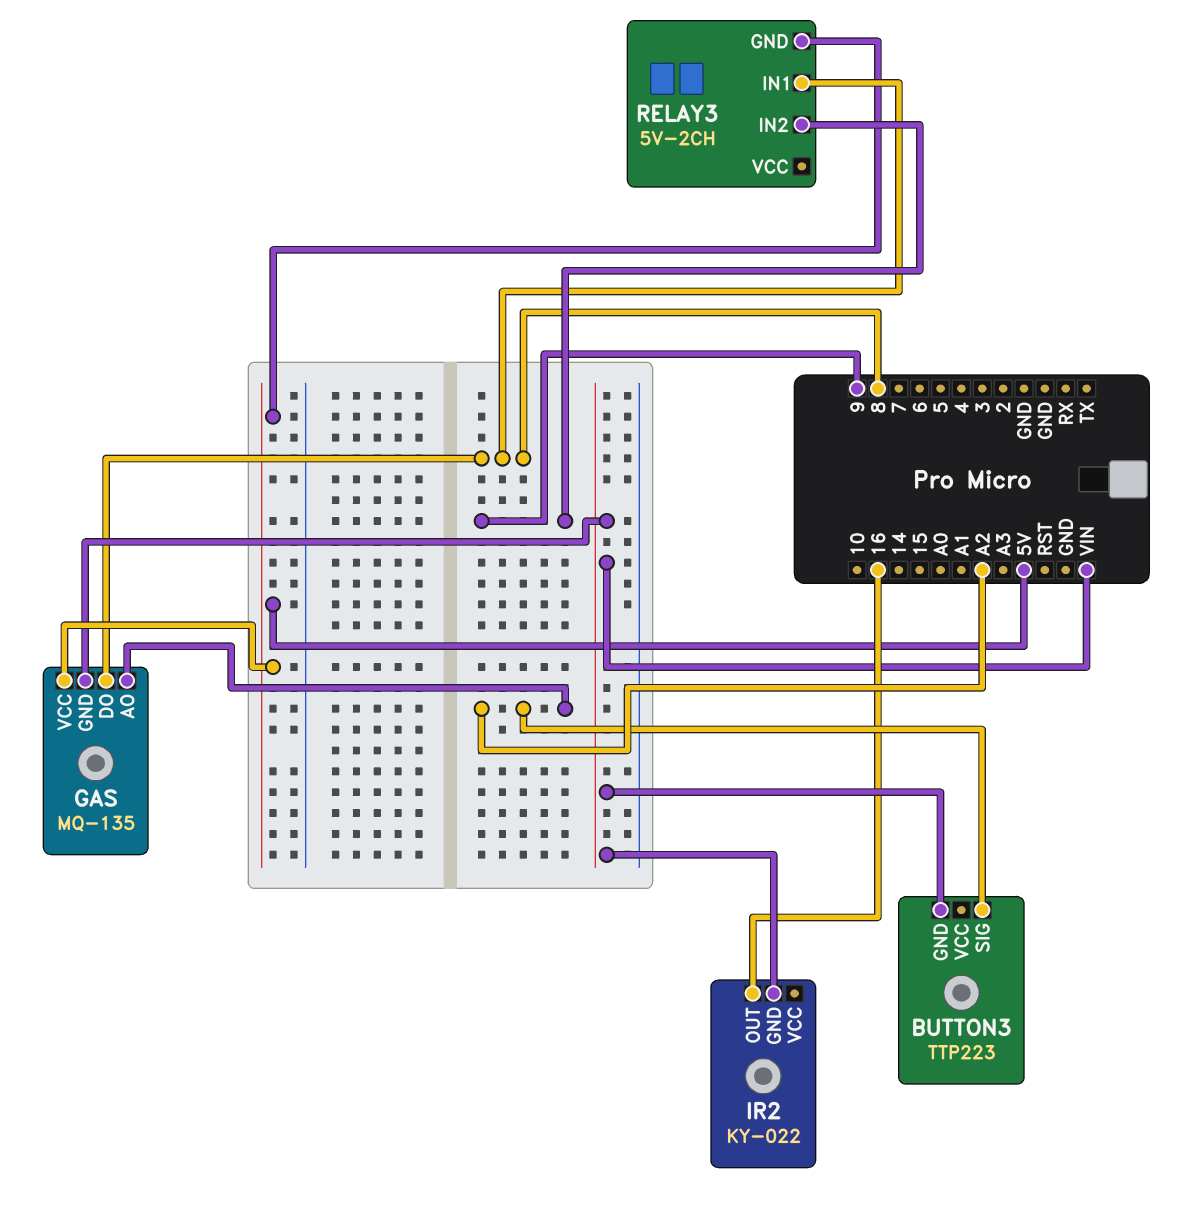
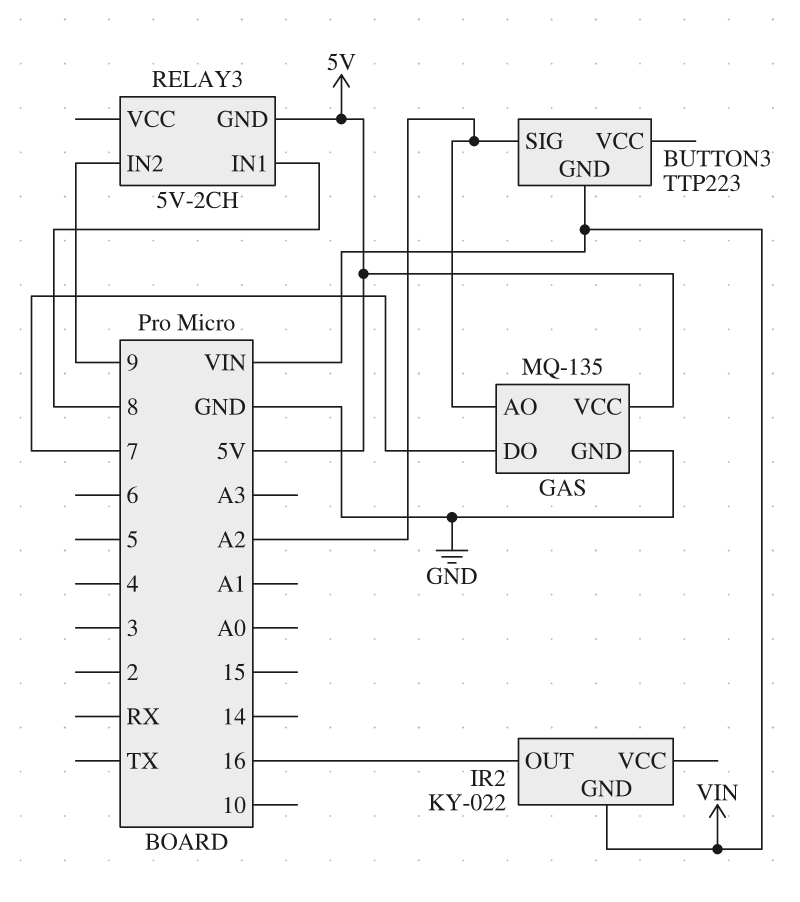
GAS pin DO: 8 -> 7
GAS pin GND: VIN -> GND

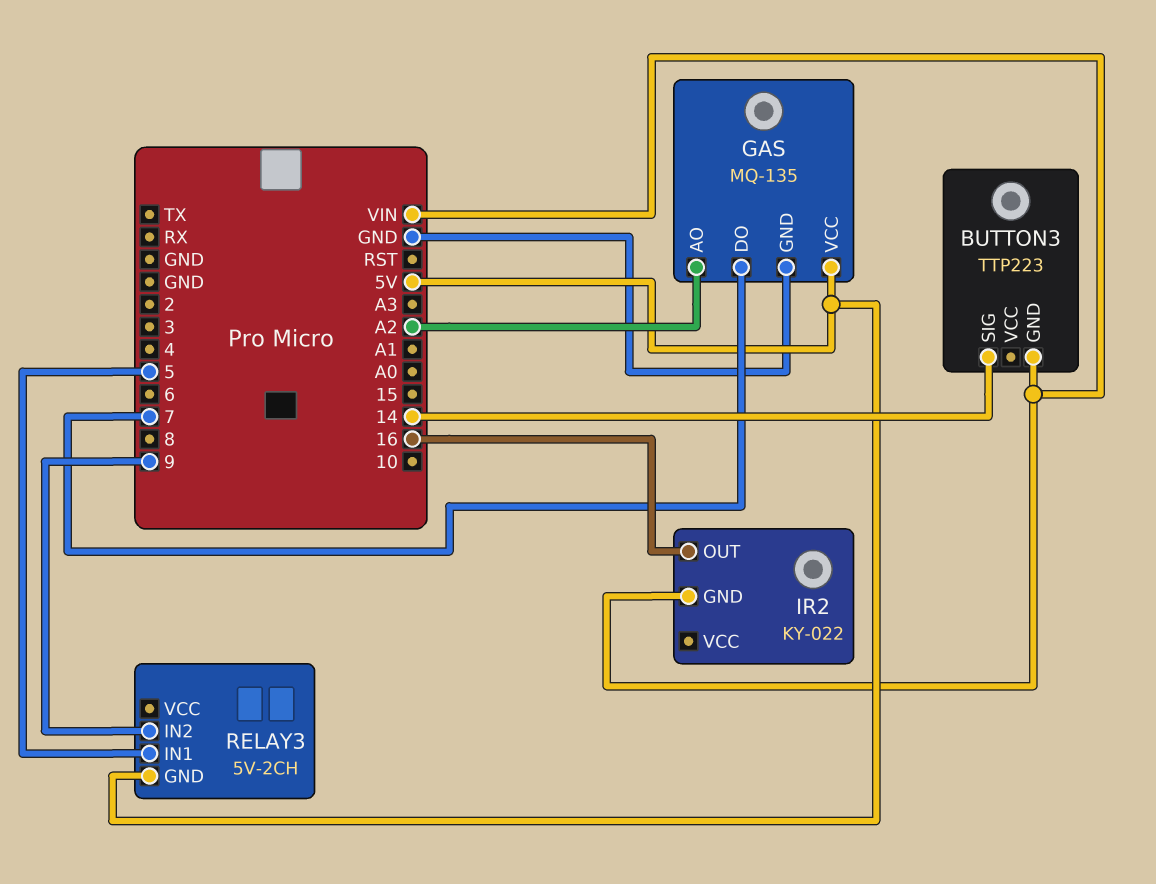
BUTTON3 pin SIG: A2 -> 14
RELAY3 pin IN1: 8 -> 5

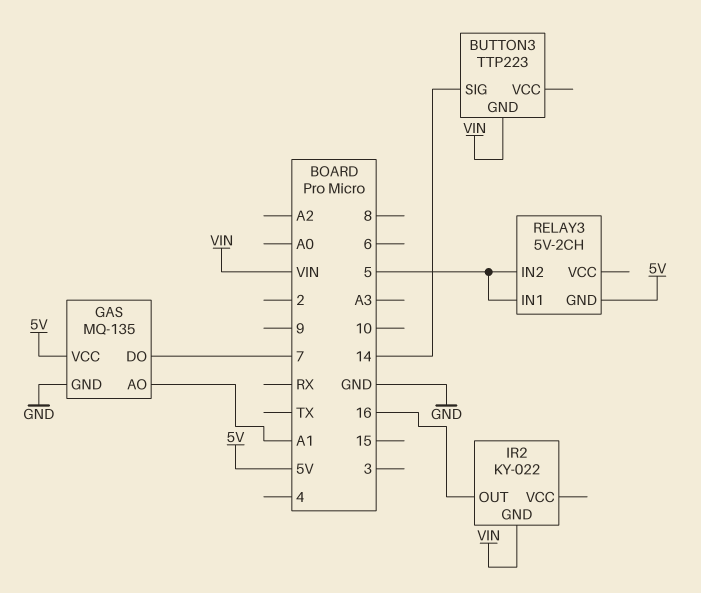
GAS pin AO: A2 -> A1
RELAY3 pin IN2: 9 -> 5

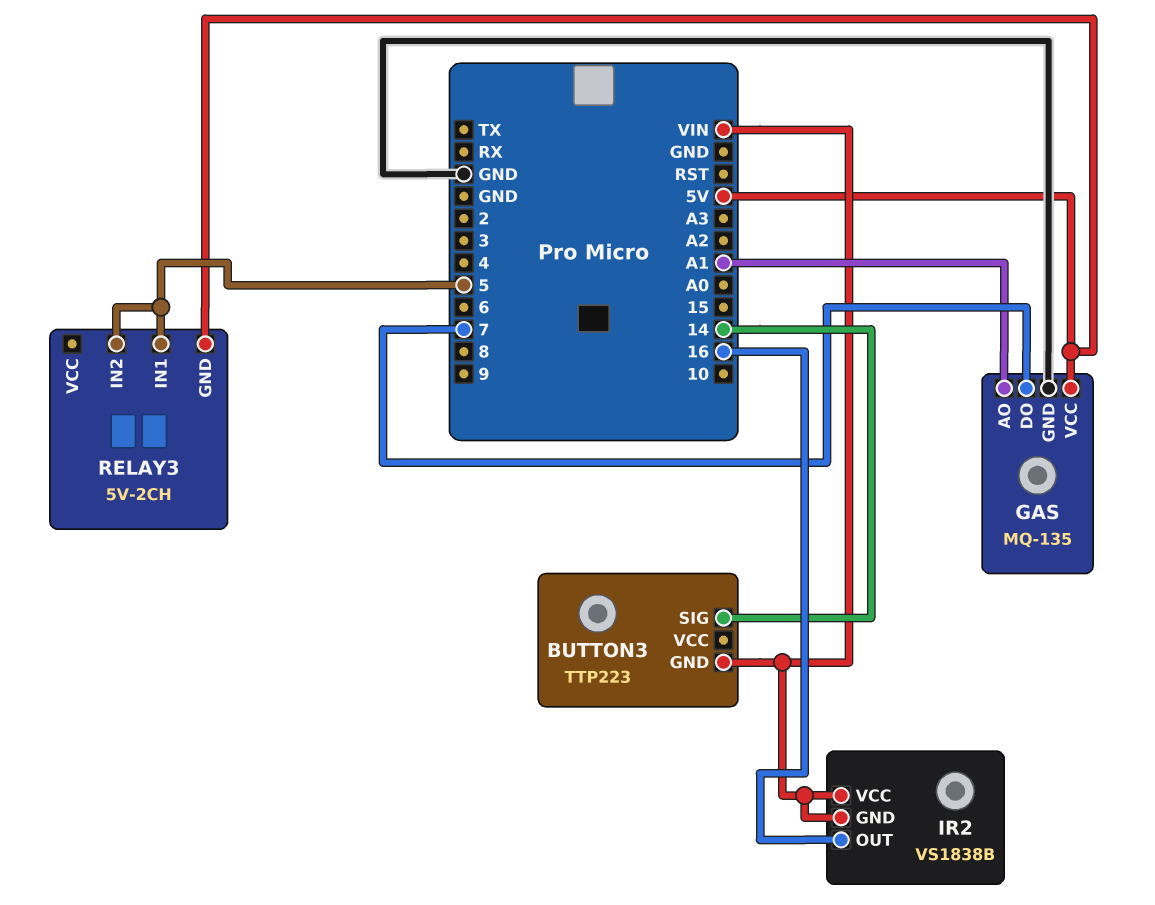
IR2: KY-022 -> VS1838B
IR2 pin VCC: none -> VIN

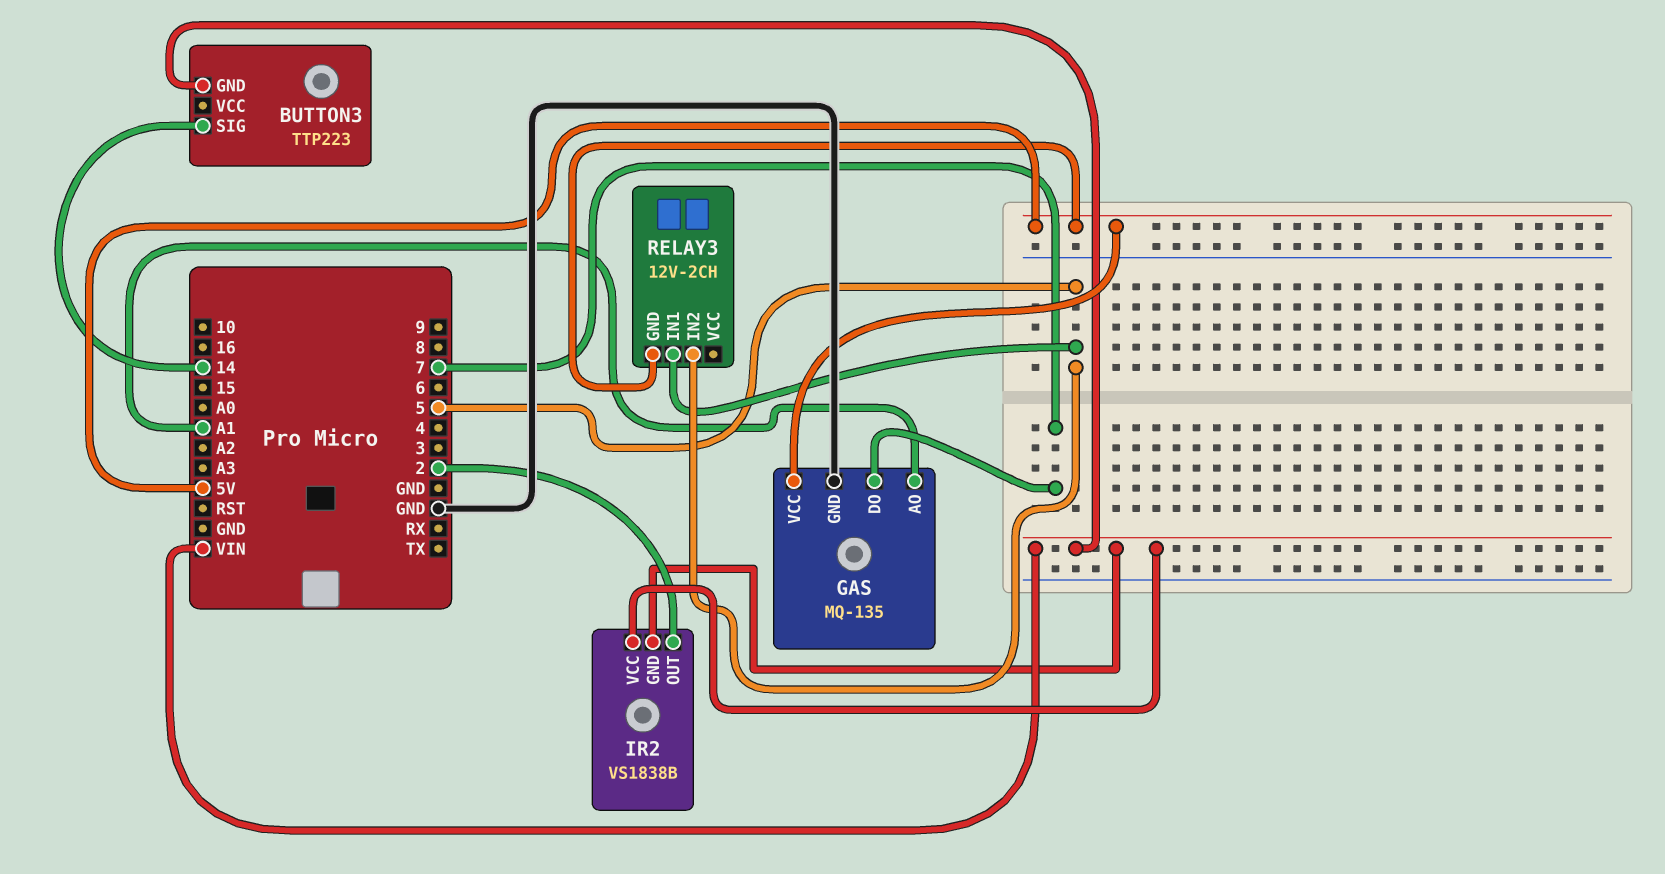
IR2 pin OUT: 16 -> 2
RELAY3: 5V-2CH -> 12V-2CH

